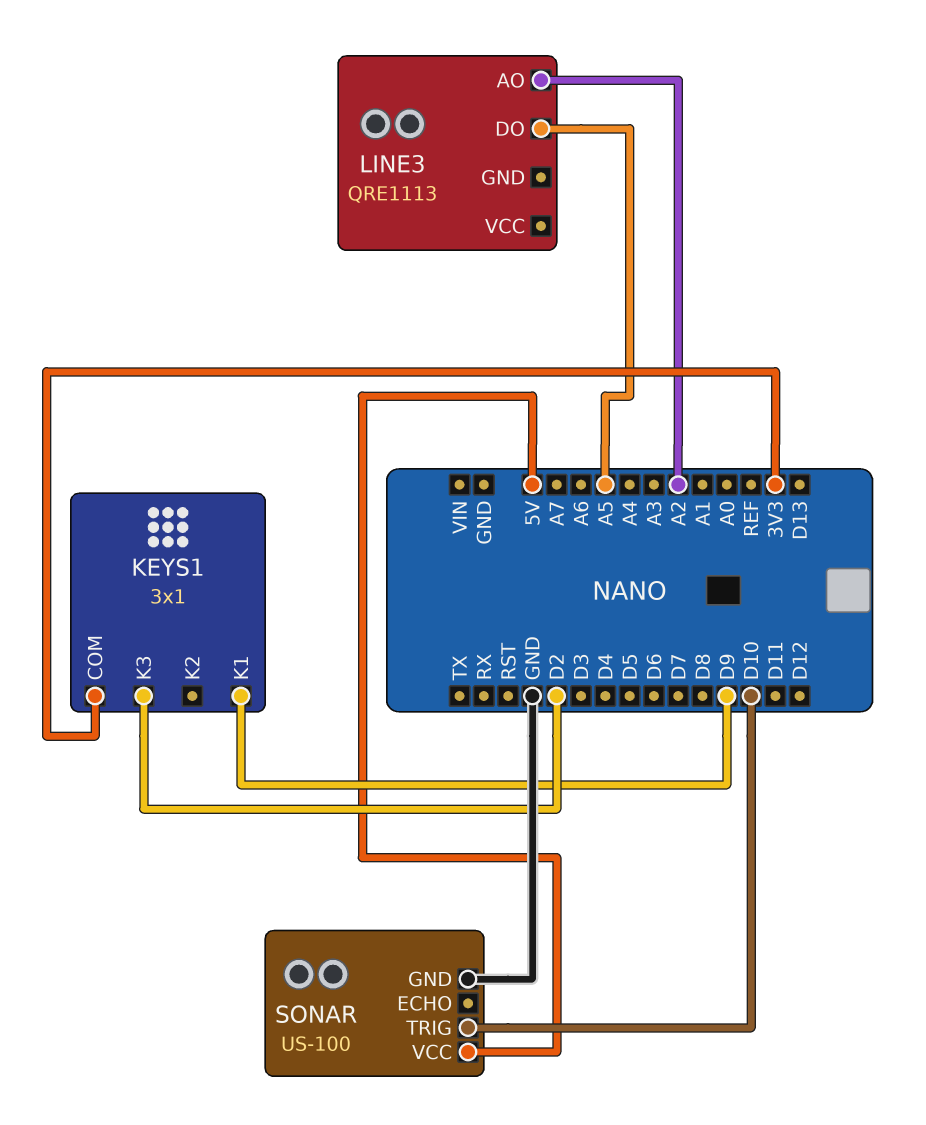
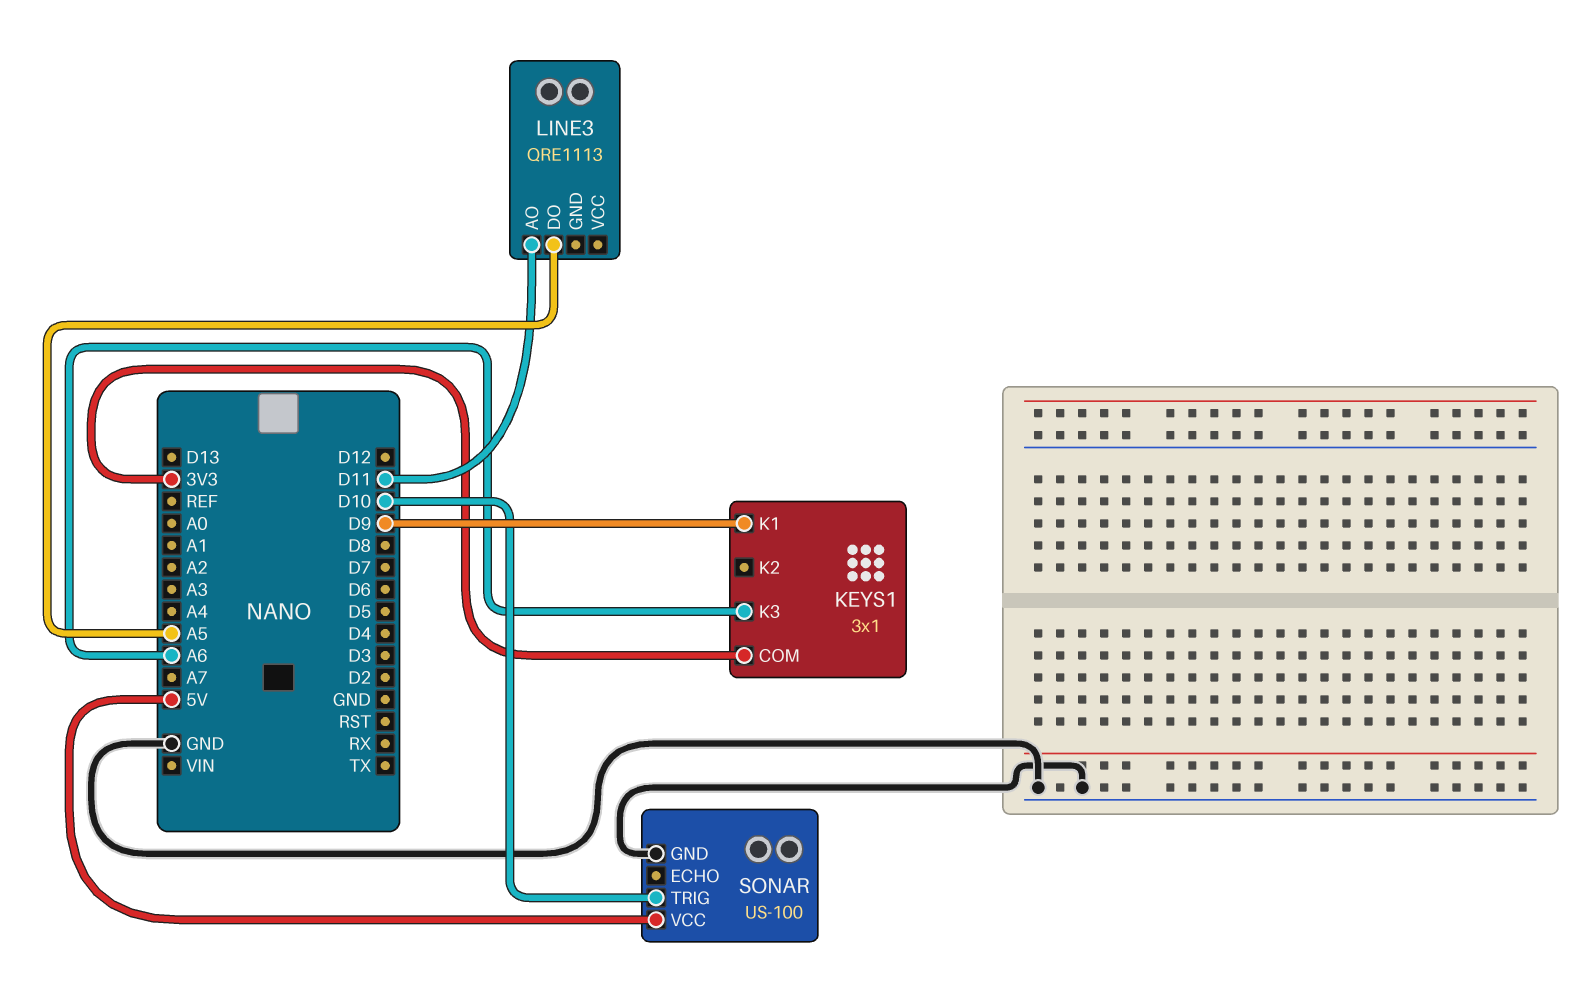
KEYS1 pin K3: D2 -> A6
LINE3 pin AO: A2 -> D11

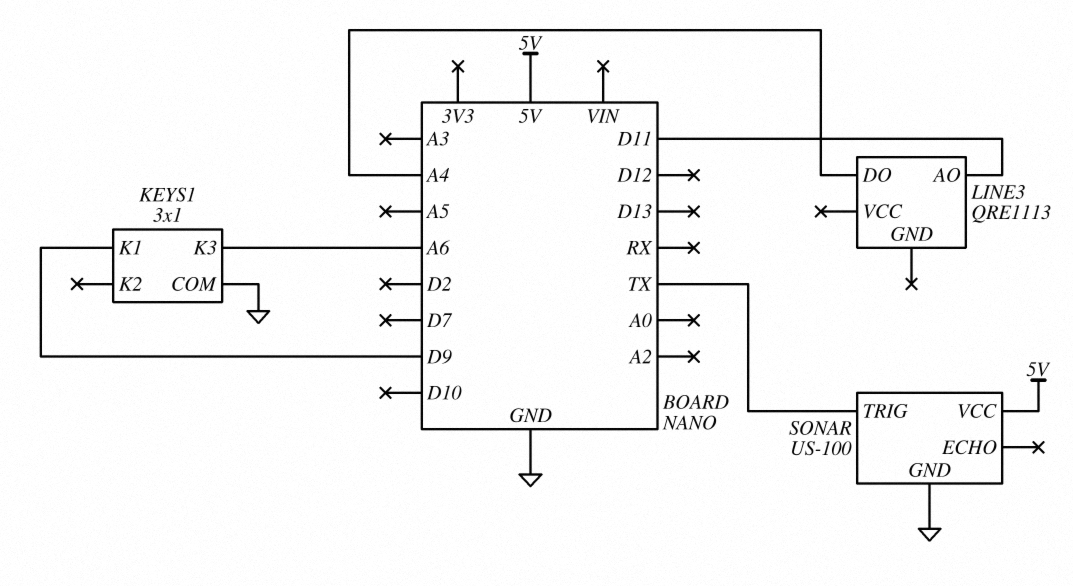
KEYS1 pin COM: 3V3 -> GND
LINE3 pin DO: A5 -> A4
SONAR pin TRIG: D10 -> TX

